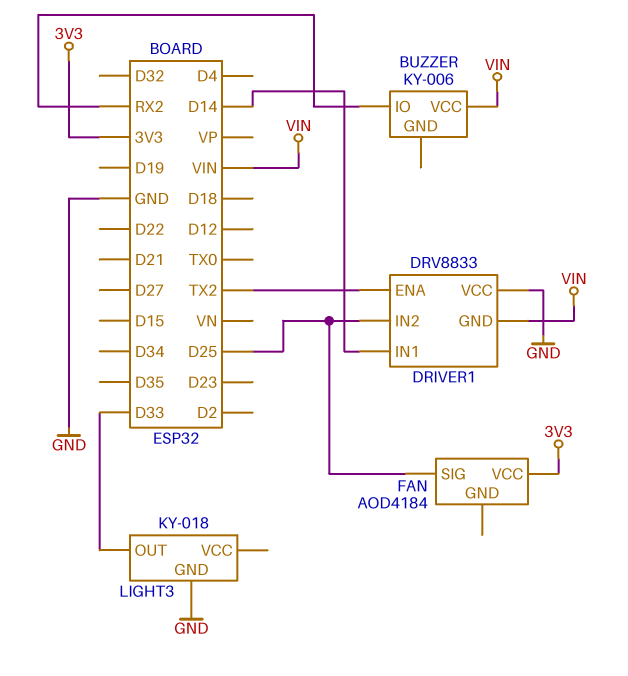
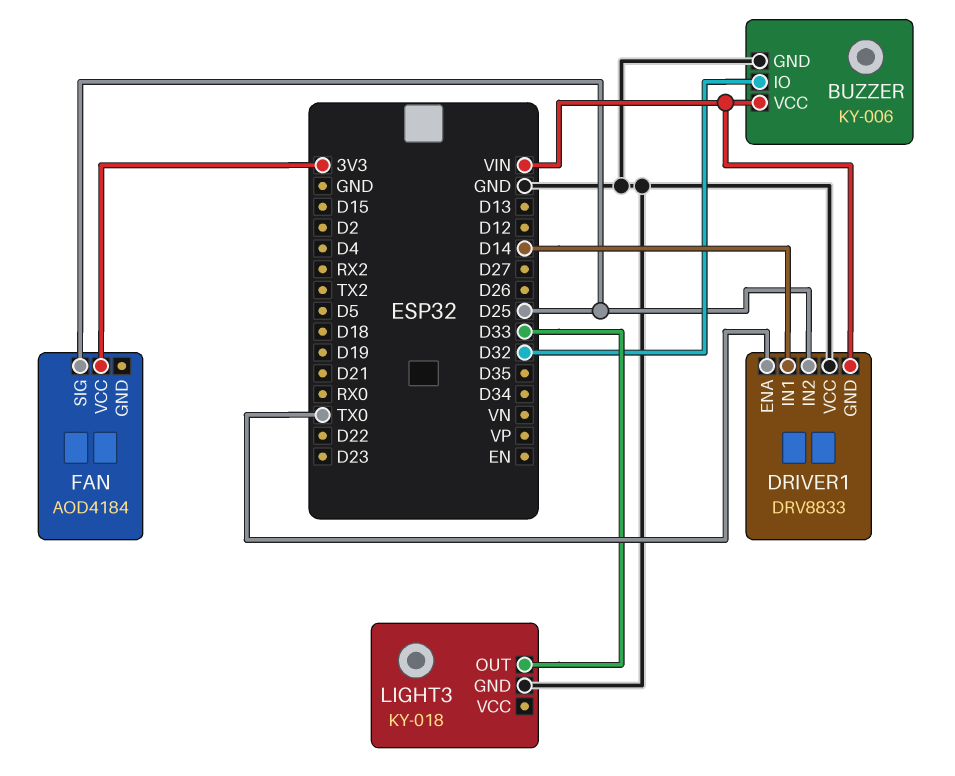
BUZZER pin GND: none -> GND
BUZZER pin IO: RX2 -> D32
DRIVER1 pin ENA: TX2 -> TX0

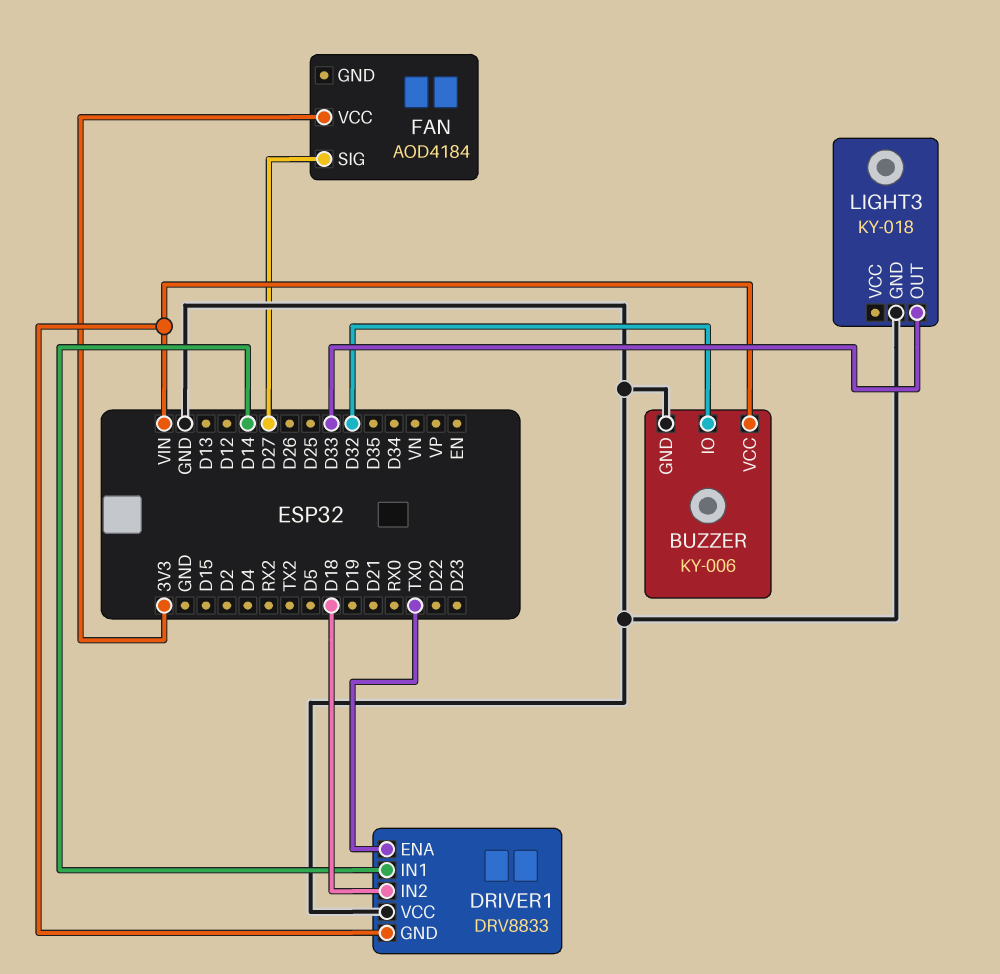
DRIVER1 pin IN2: D25 -> D18
FAN pin SIG: D25 -> D27

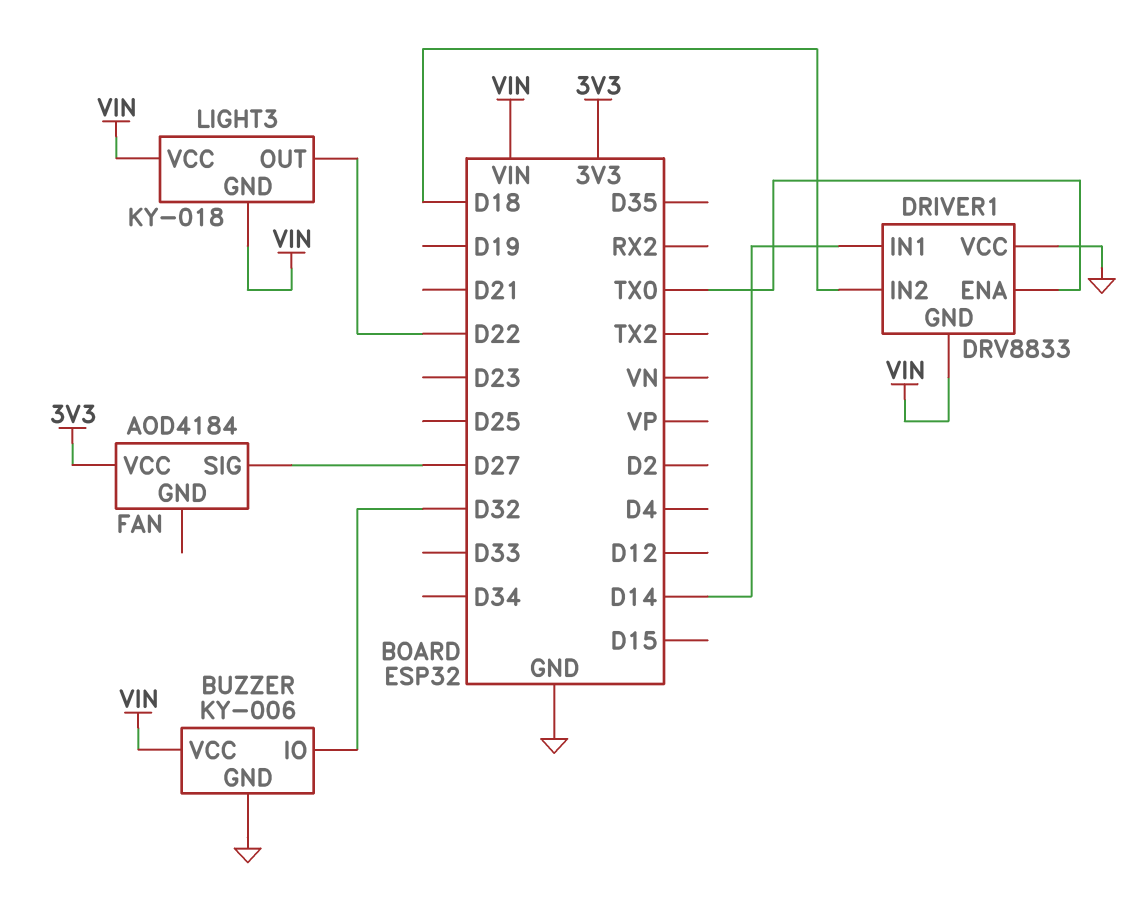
LIGHT3 pin GND: GND -> VIN
LIGHT3 pin OUT: D33 -> D22
LIGHT3 pin VCC: none -> VIN

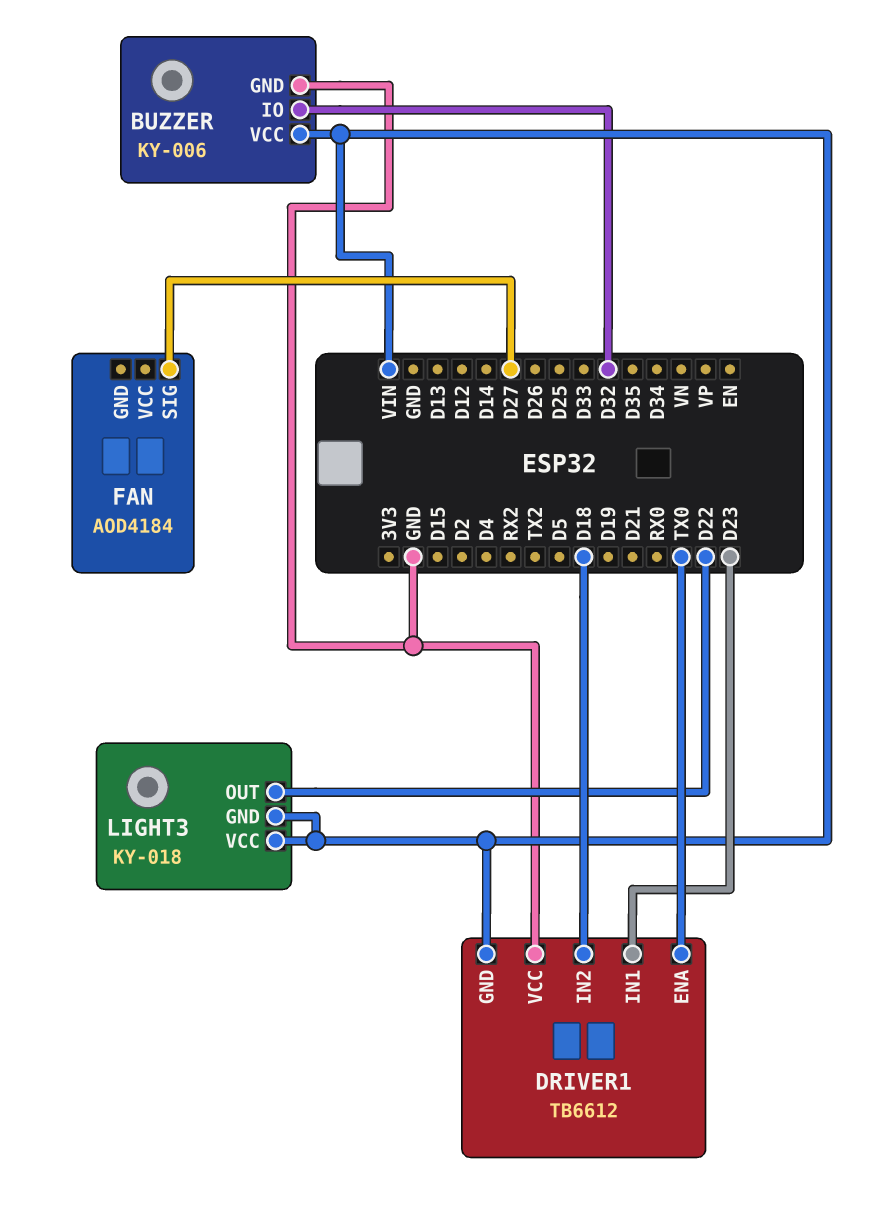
DRIVER1: DRV8833 -> TB6612
DRIVER1 pin IN1: D14 -> D23
FAN pin VCC: 3V3 -> none

